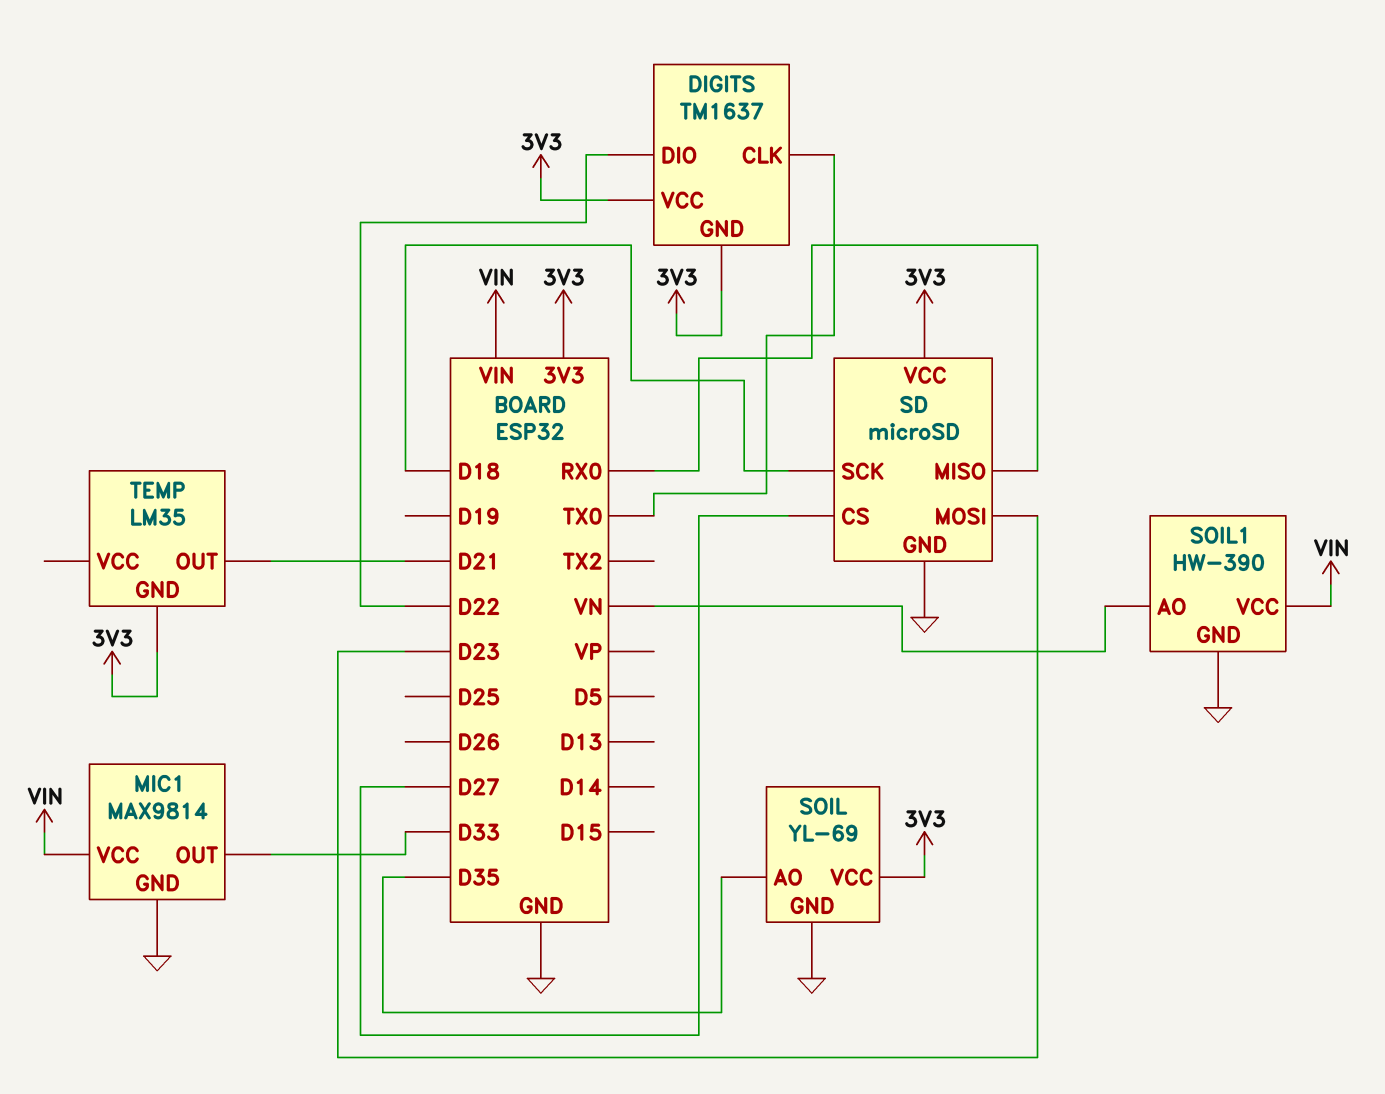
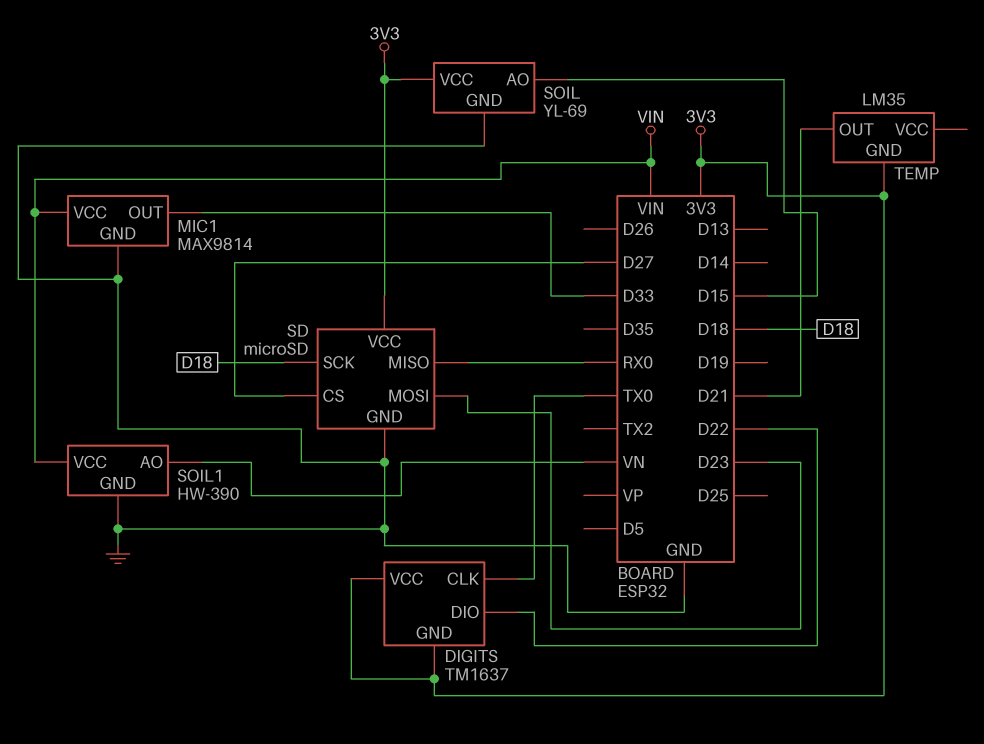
SOIL pin AO: D35 -> D15

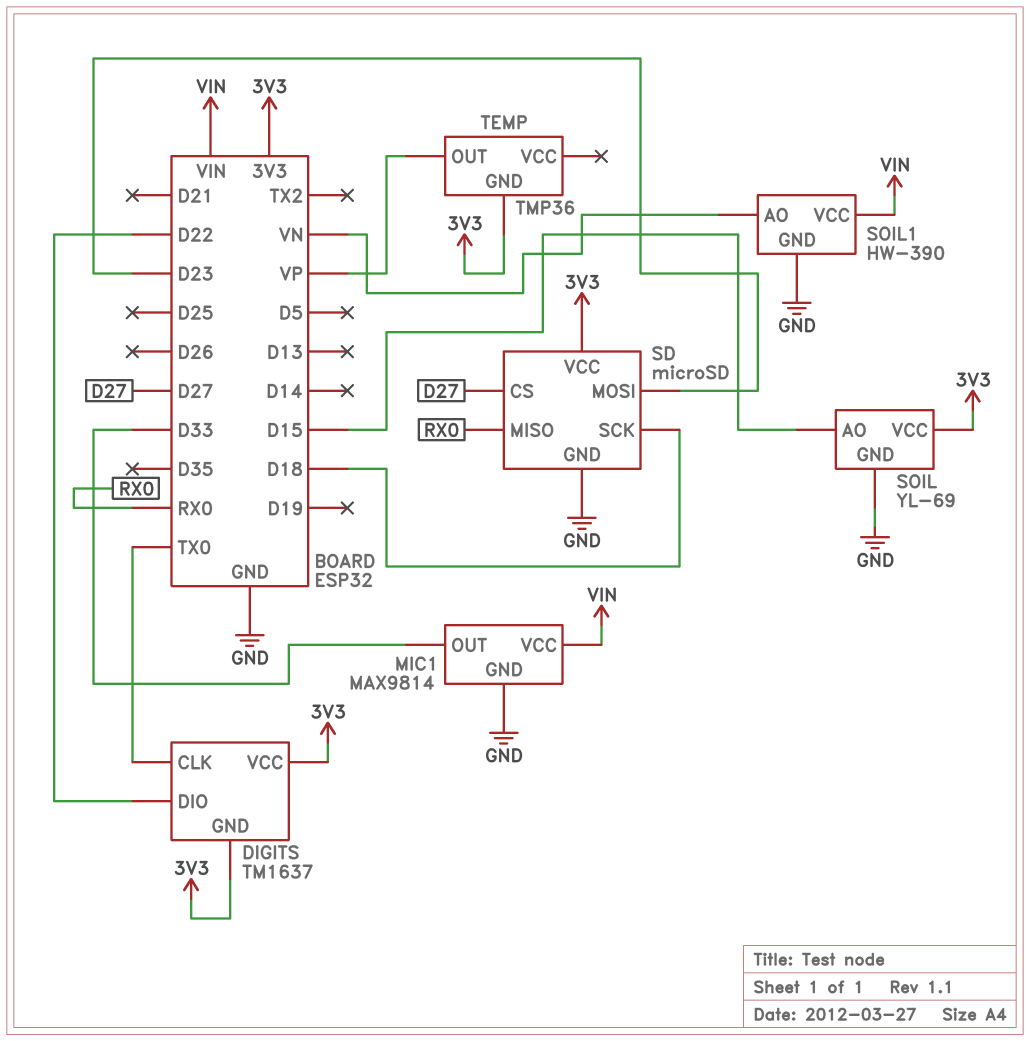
TEMP: LM35 -> TMP36
TEMP pin OUT: D21 -> VP

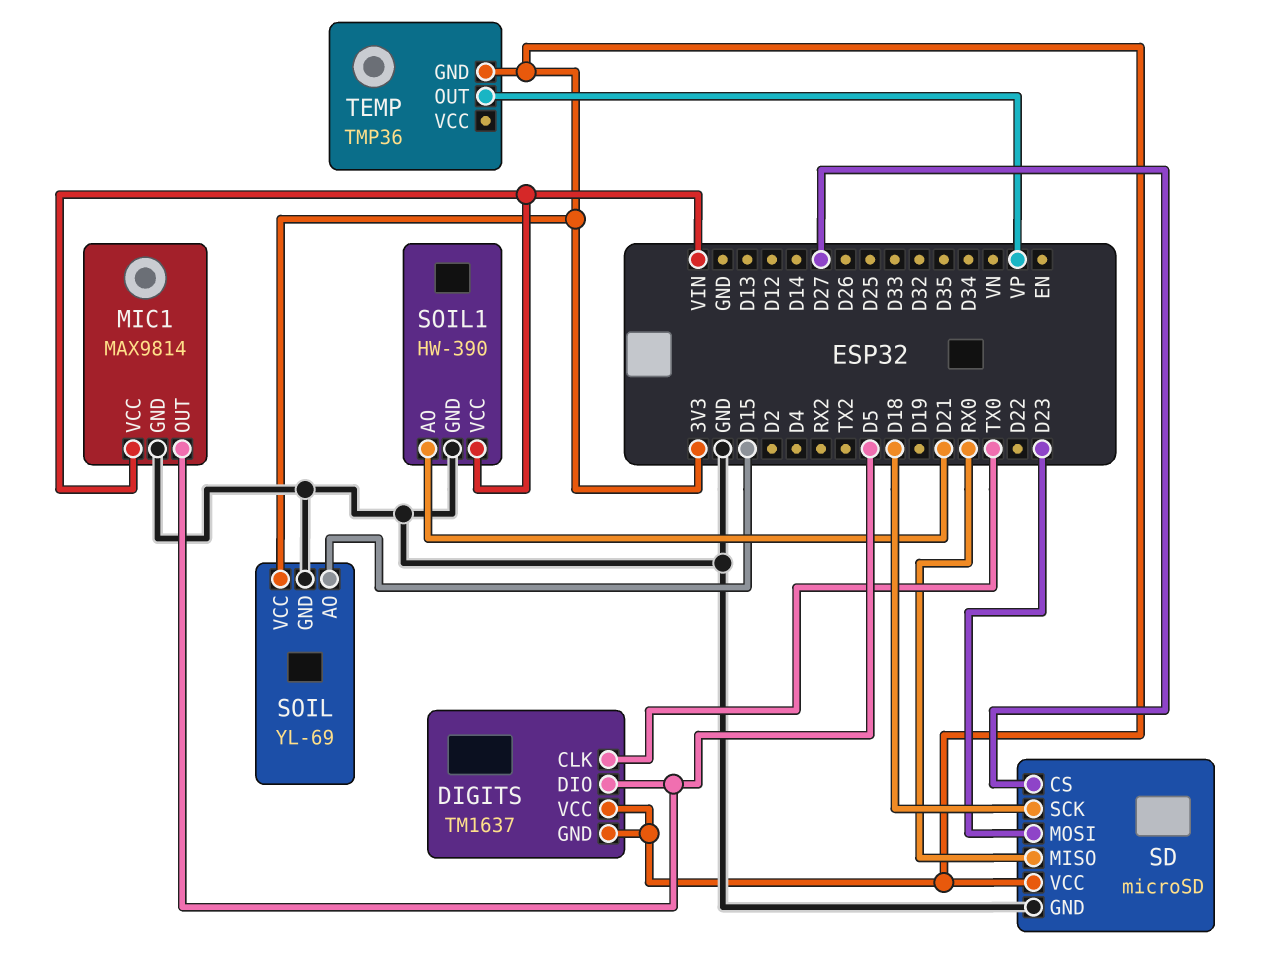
DIGITS pin DIO: D22 -> D5
MIC1 pin OUT: D33 -> D5
SOIL1 pin AO: VN -> D21

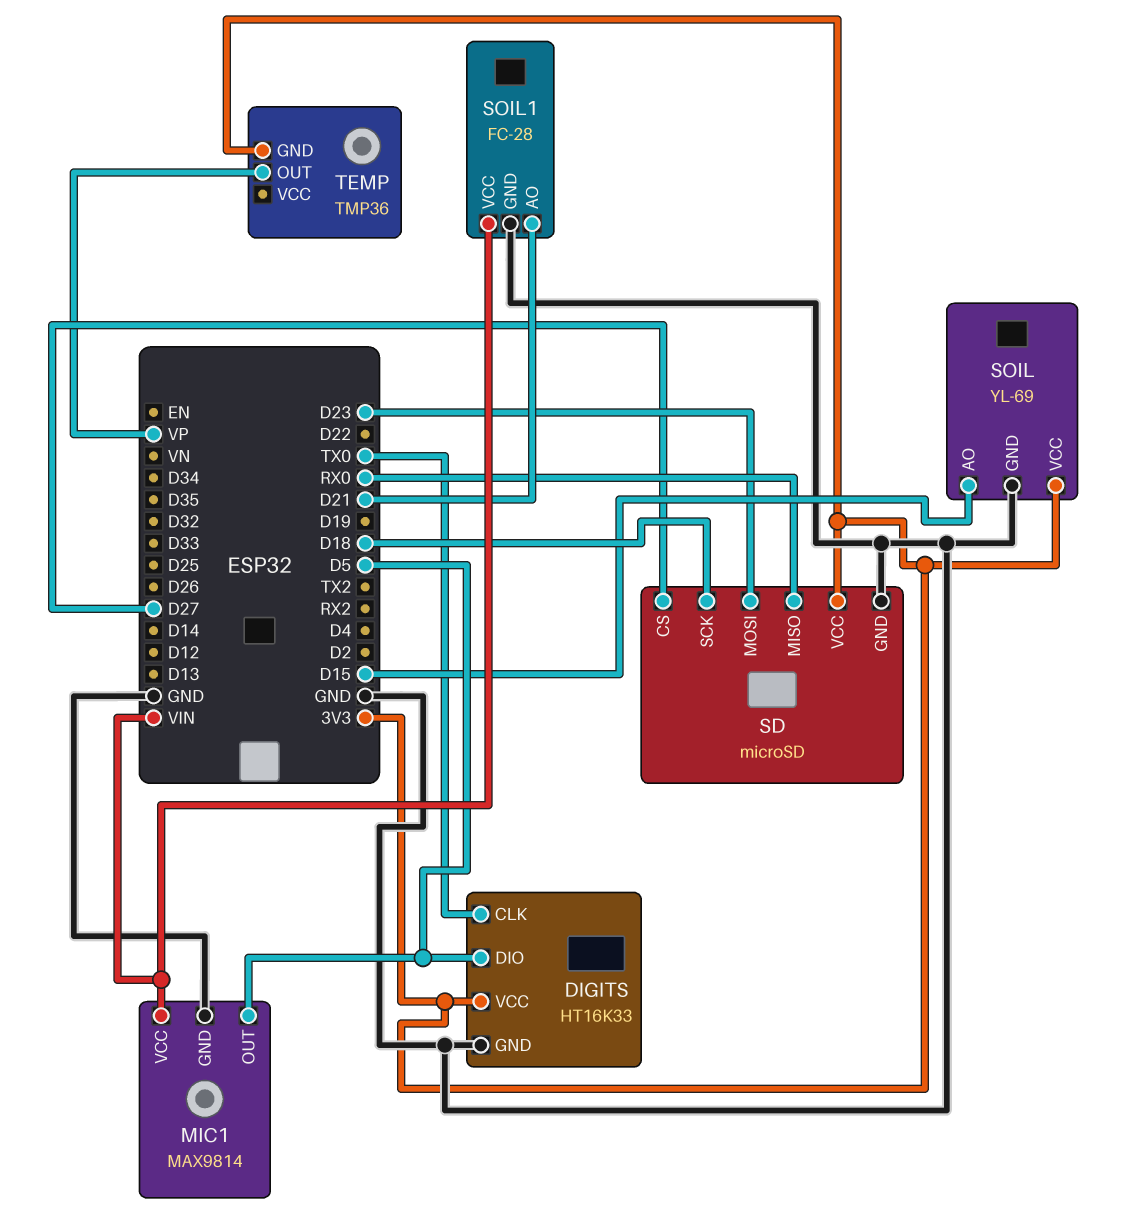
DIGITS: TM1637 -> HT16K33
DIGITS pin GND: 3V3 -> GND
SOIL1: HW-390 -> FC-28

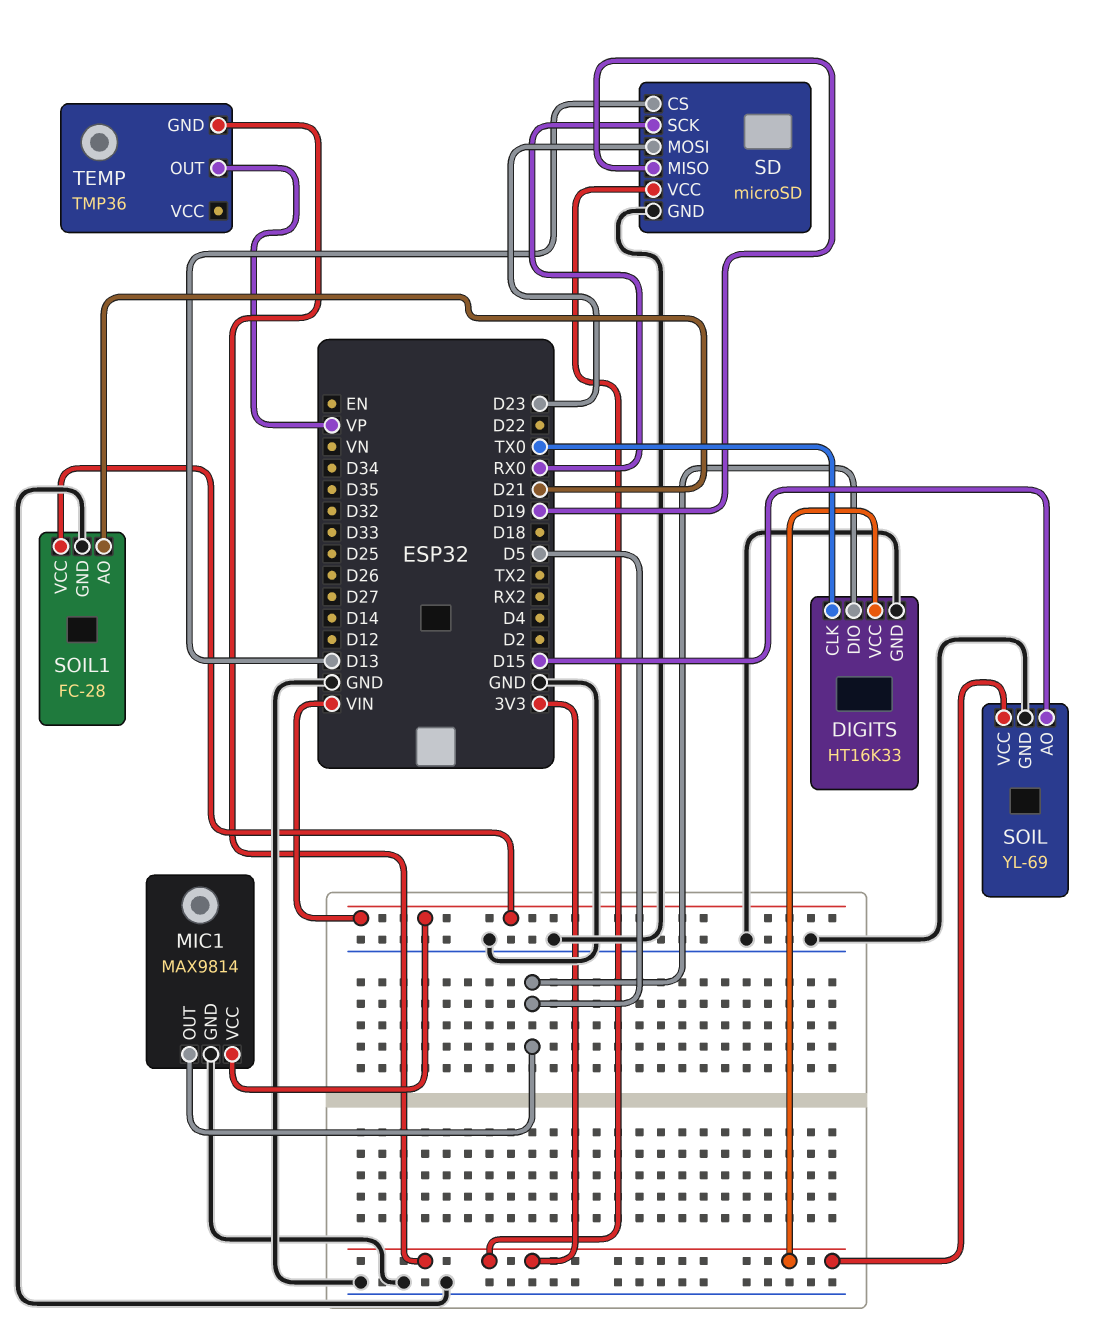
SD pin CS: D27 -> D13
SD pin MISO: RX0 -> D19
SD pin SCK: D18 -> RX0

